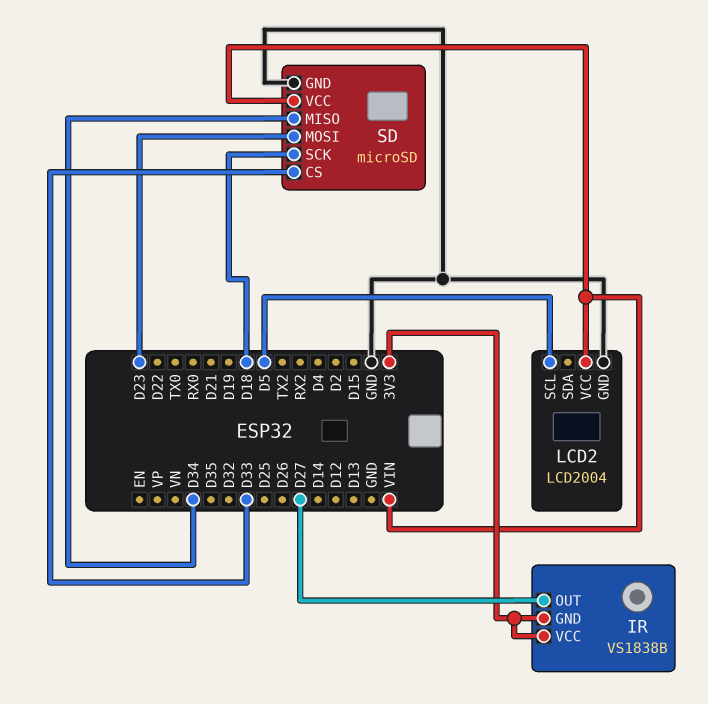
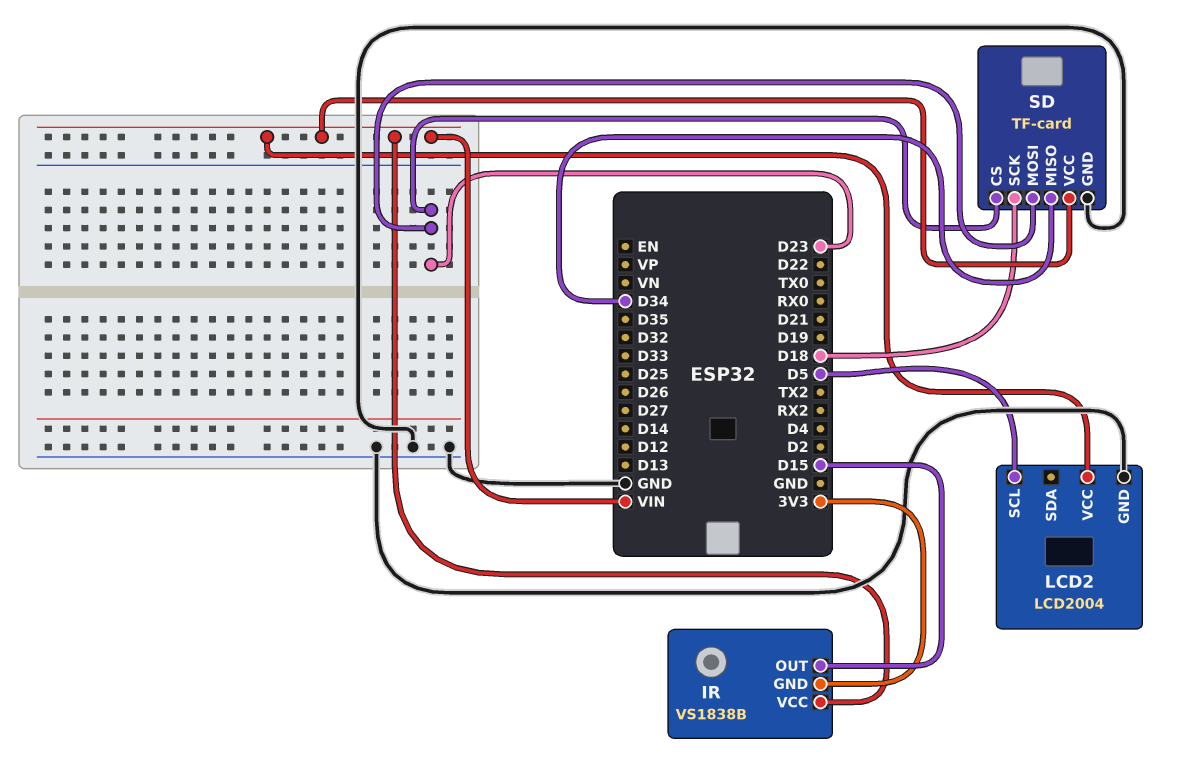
IR pin OUT: D27 -> D15
IR pin VCC: 3V3 -> VIN
SD: microSD -> TF-card
SD pin CS: D33 -> D23

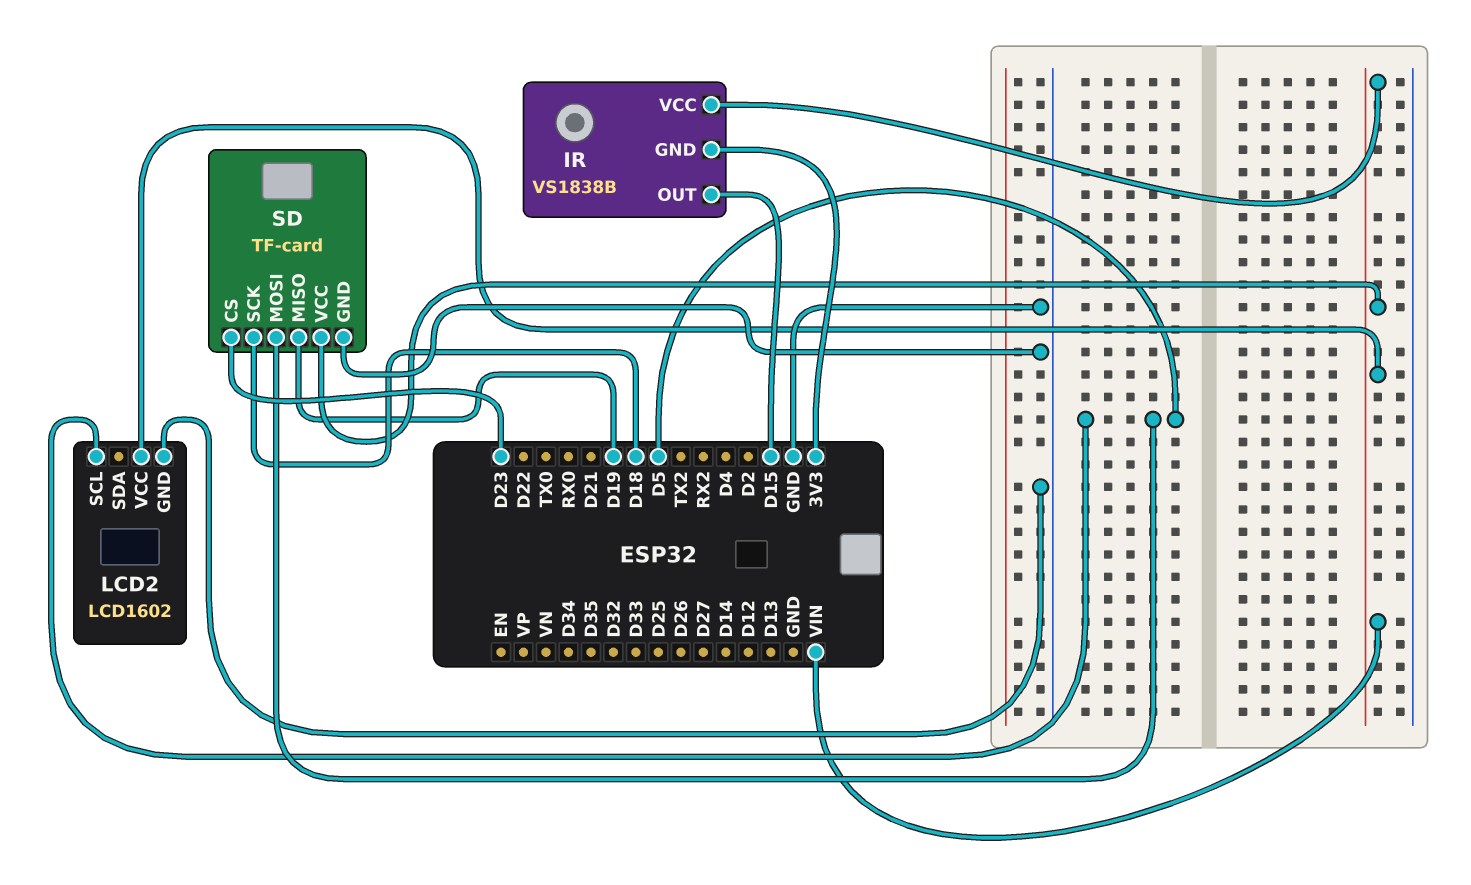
LCD2: LCD2004 -> LCD1602
SD pin MISO: D34 -> D19
SD pin MOSI: D23 -> D5

